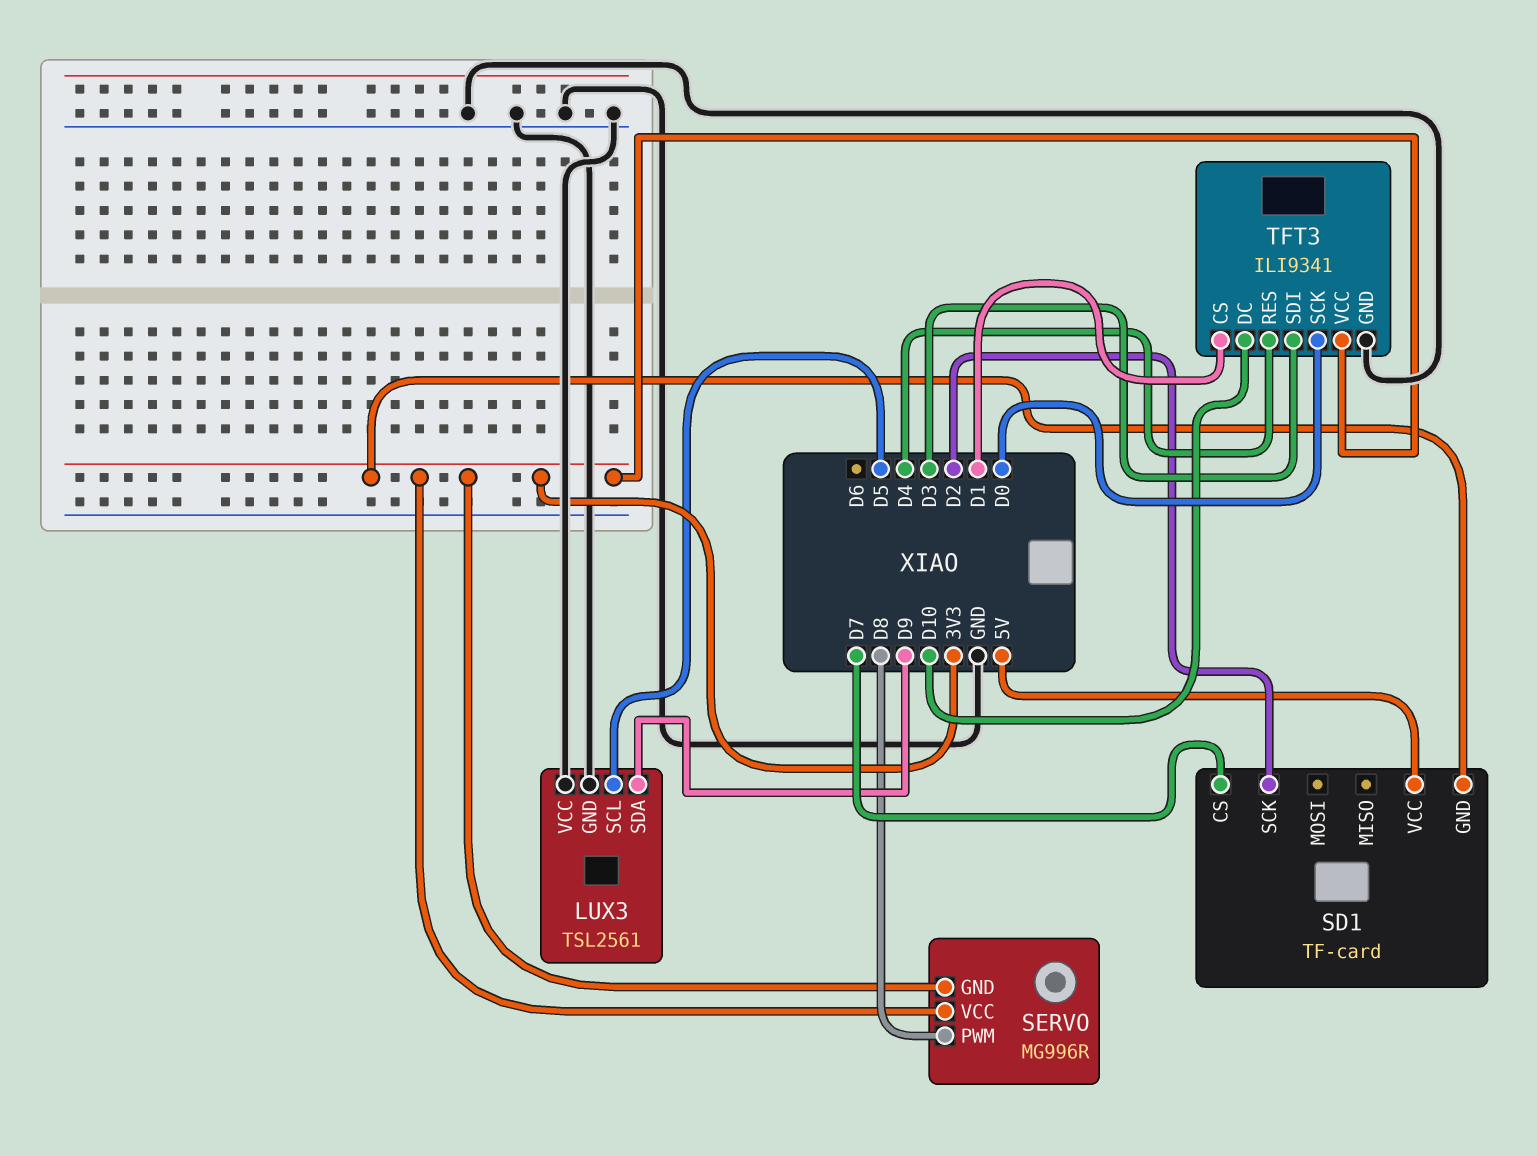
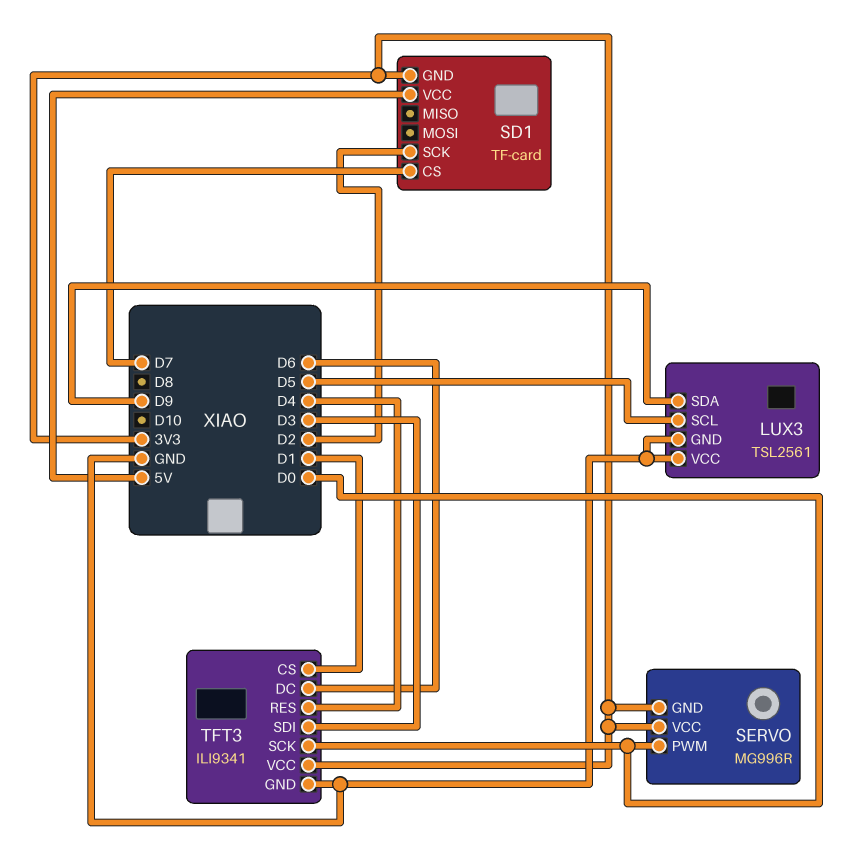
SERVO pin PWM: D8 -> D0
TFT3 pin DC: D10 -> D6

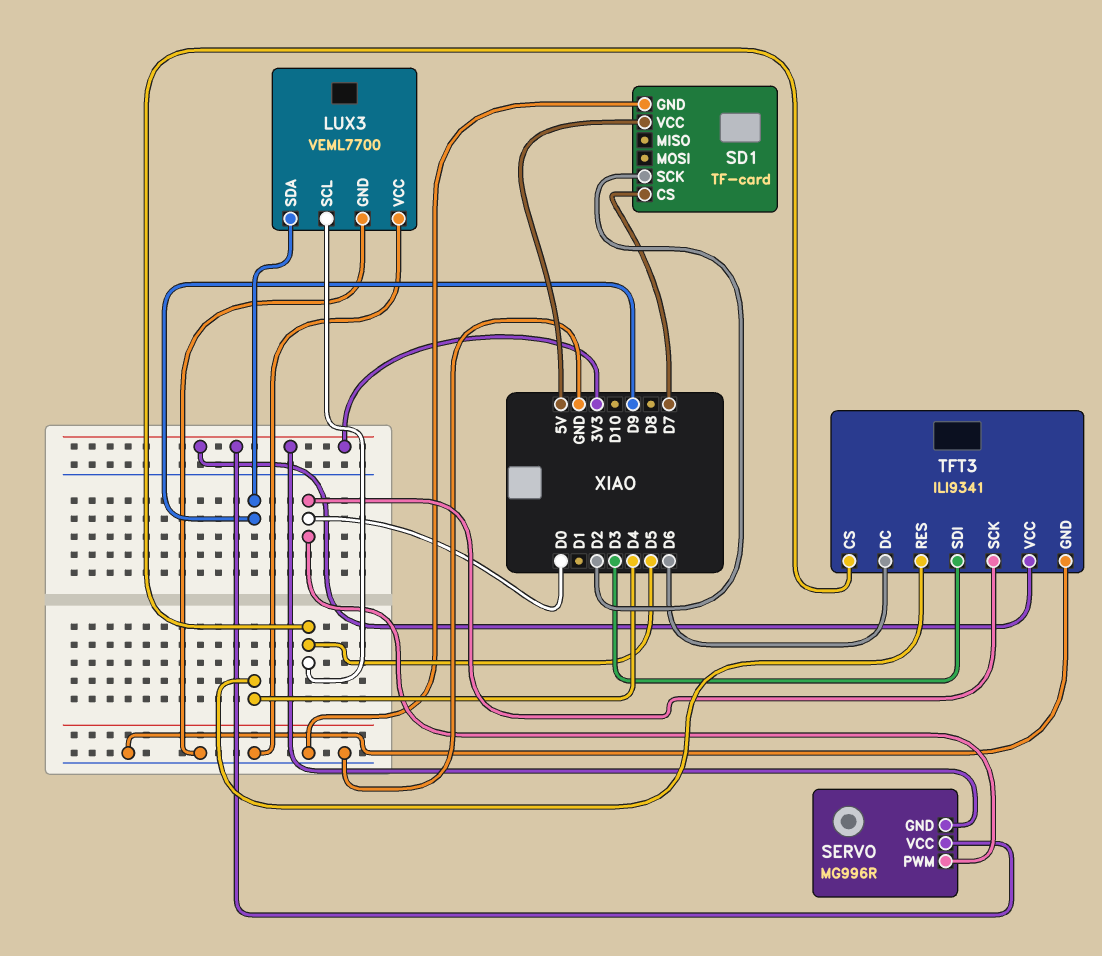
LUX3: TSL2561 -> VEML7700
SD1 pin GND: 3V3 -> GND
TFT3 pin CS: D1 -> D5

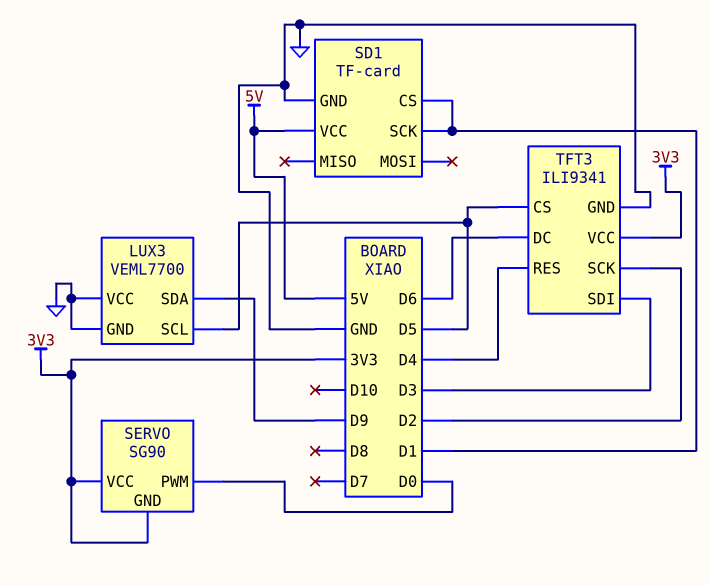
SD1 pin CS: D7 -> D1
SD1 pin SCK: D2 -> D1
SERVO: MG996R -> SG90
TFT3 pin SCK: D0 -> D2

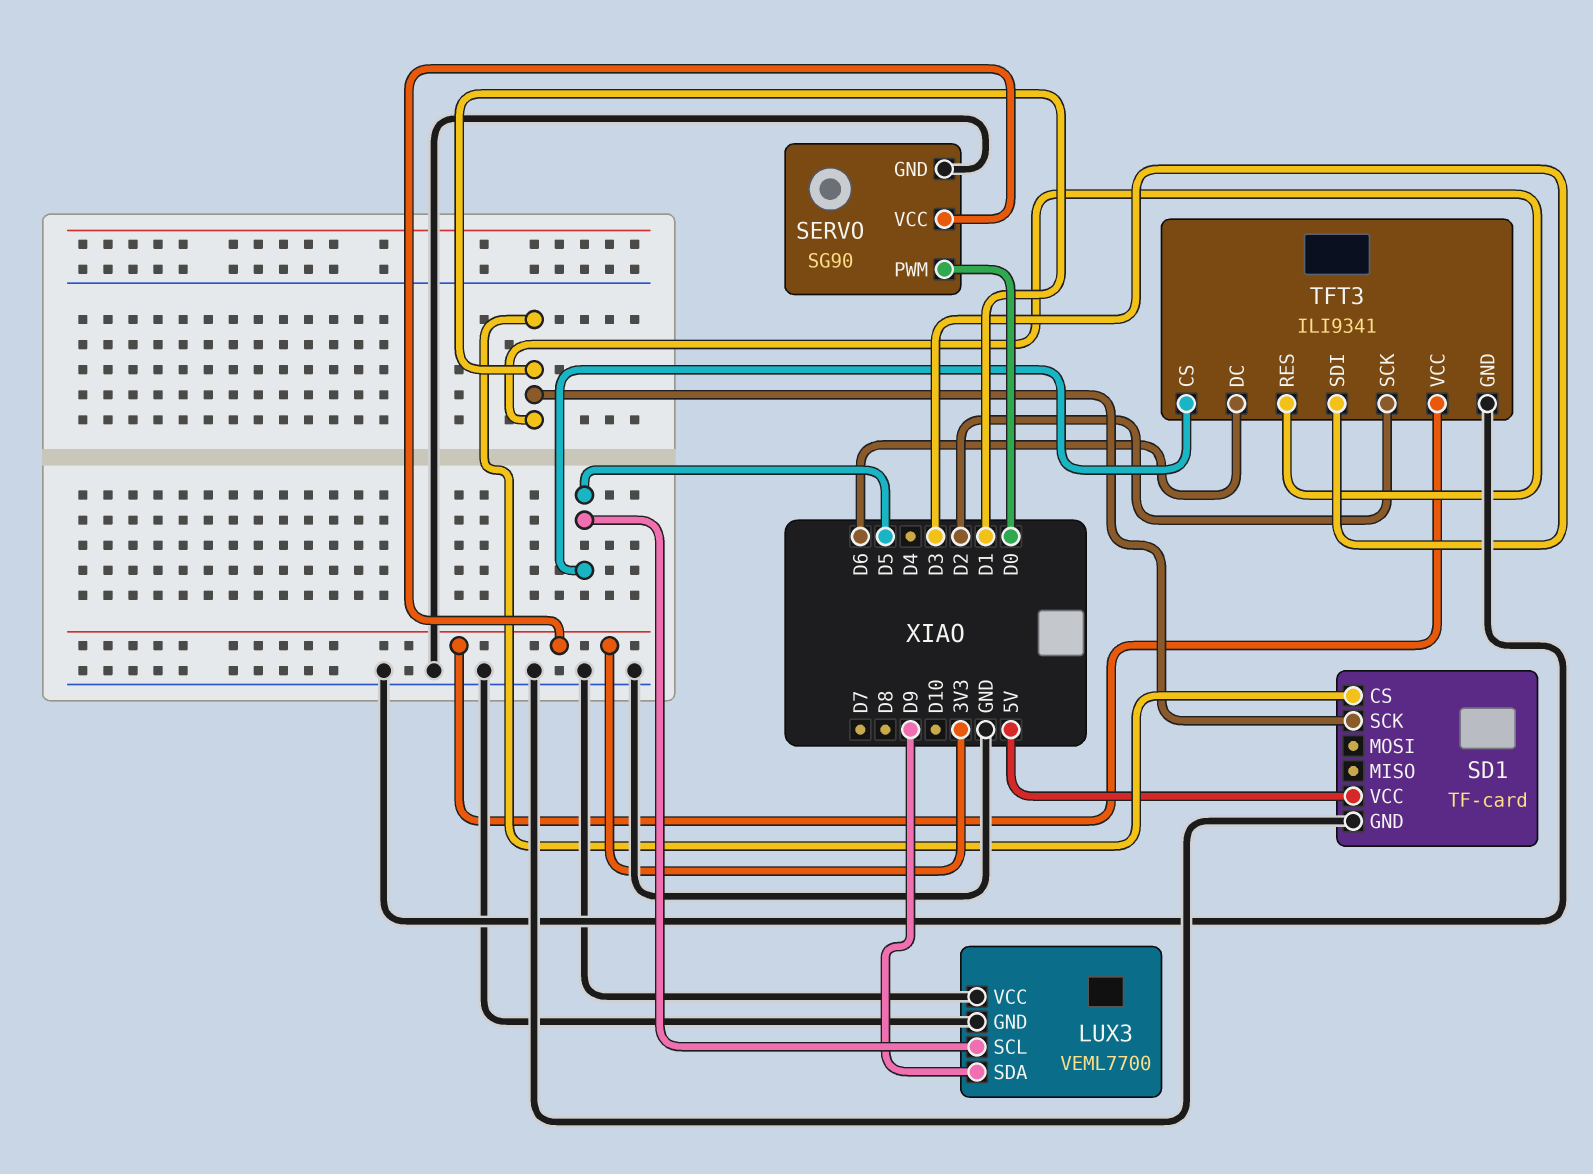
SERVO pin GND: 3V3 -> GND
TFT3 pin RES: D4 -> D1

